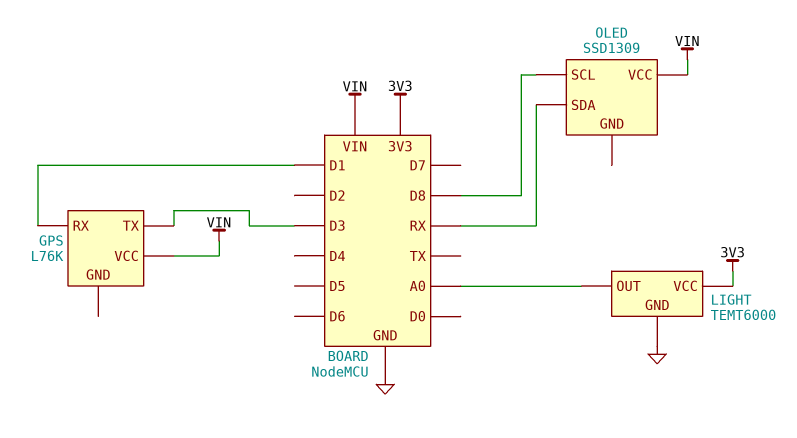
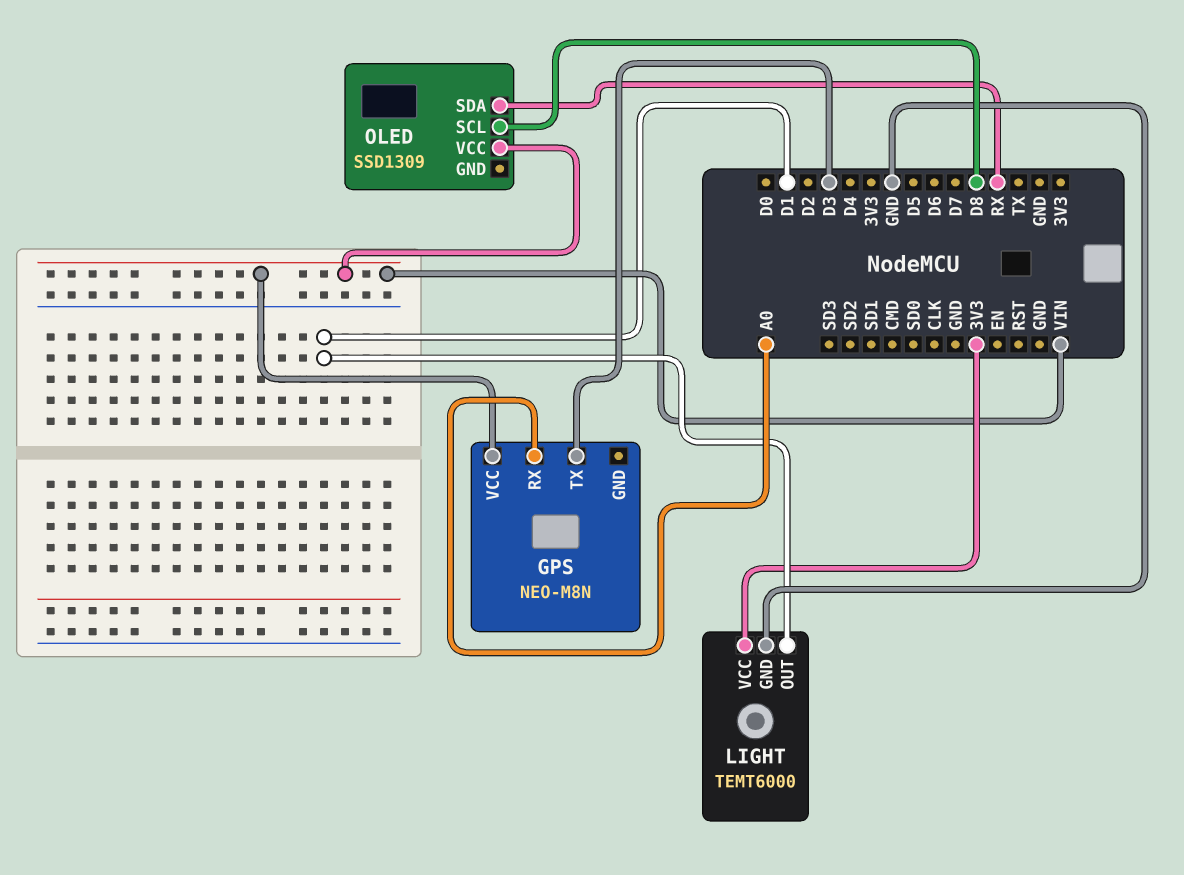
GPS: L76K -> NEO-M8N
GPS pin RX: D1 -> A0
LIGHT pin OUT: A0 -> D1

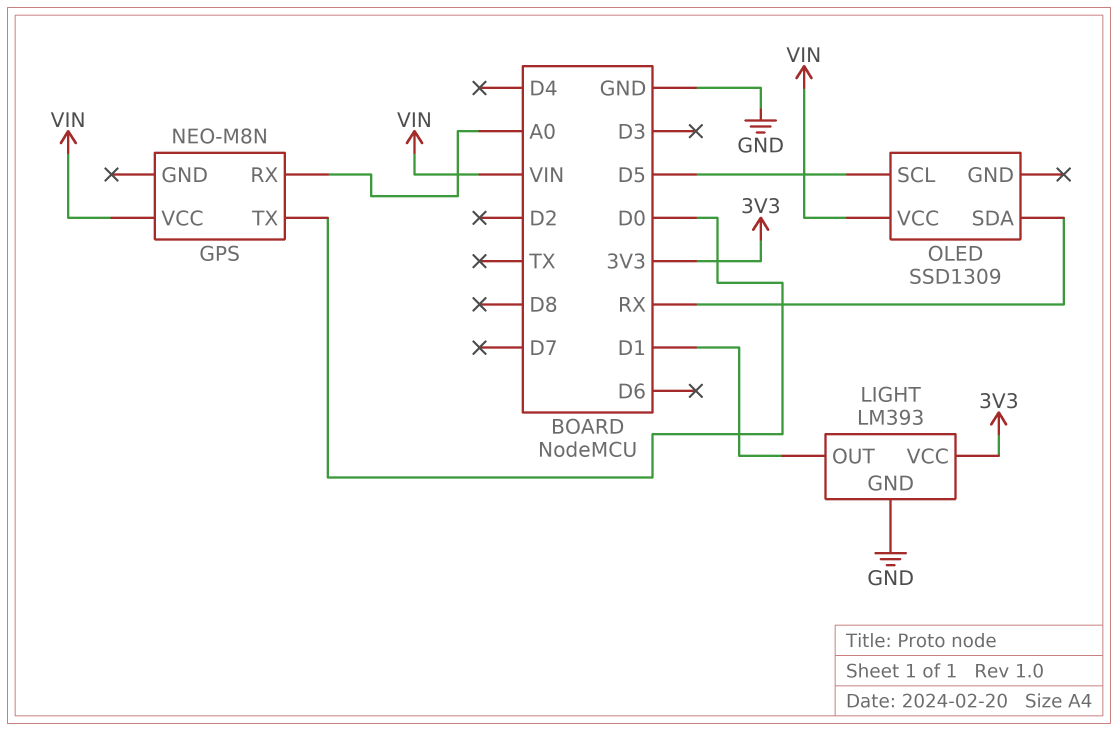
GPS pin TX: D3 -> D0
LIGHT: TEMT6000 -> LM393
OLED pin SCL: D8 -> D5

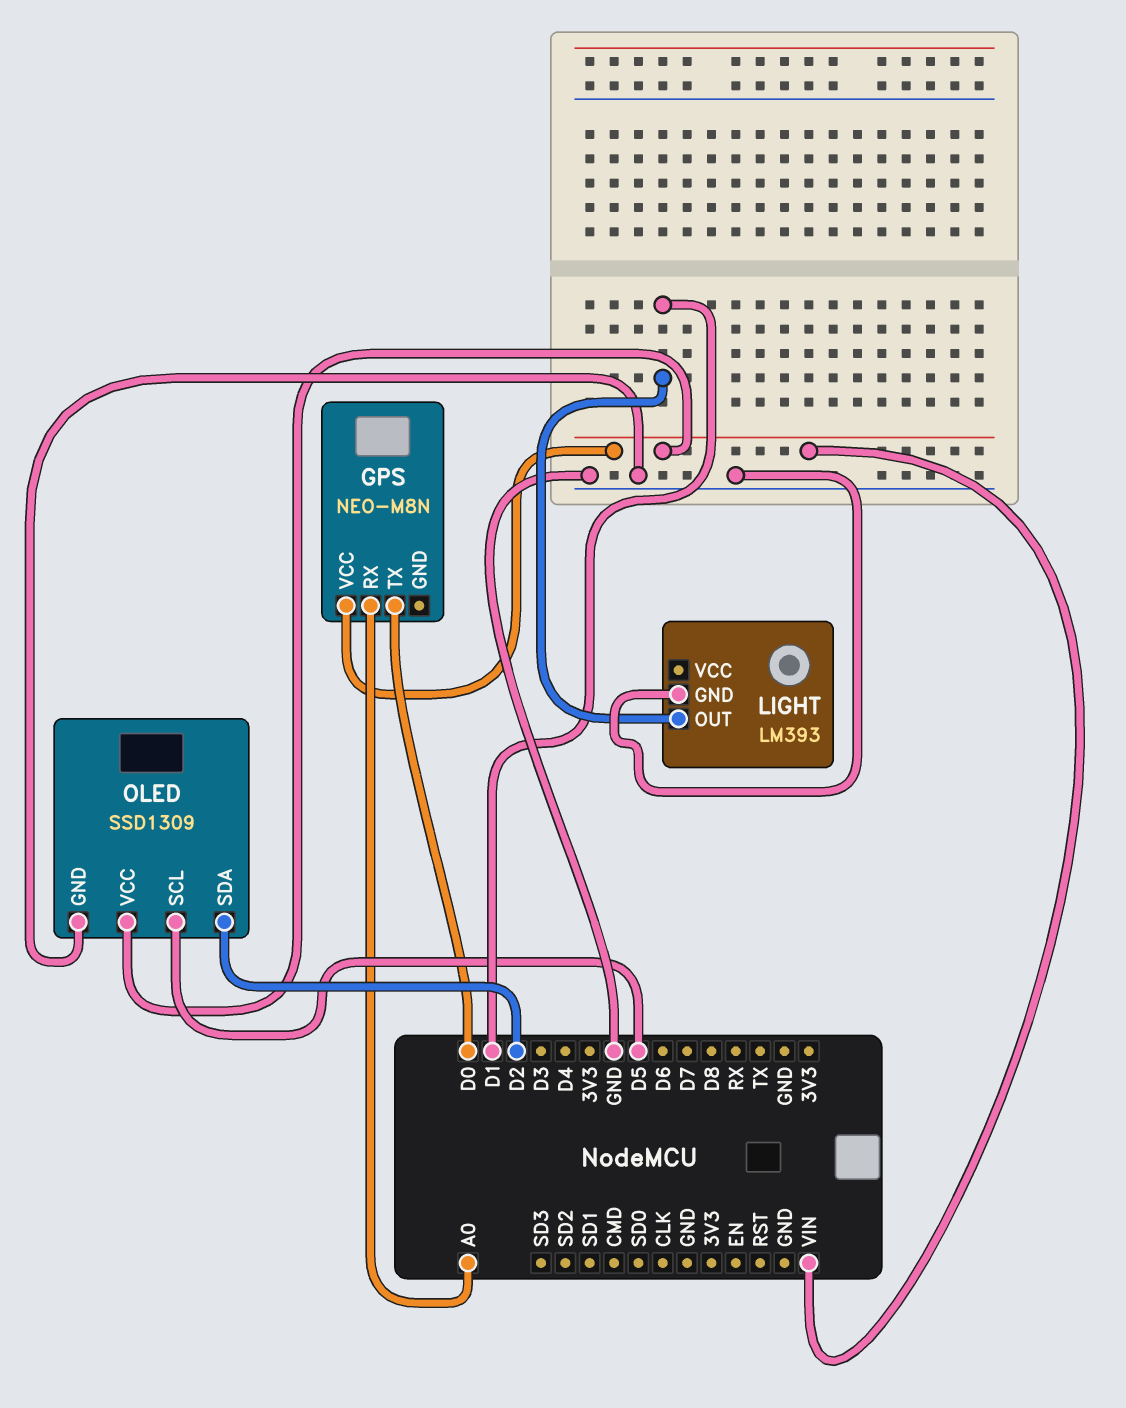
LIGHT pin VCC: 3V3 -> none
OLED pin GND: none -> GND
OLED pin SDA: RX -> D2

